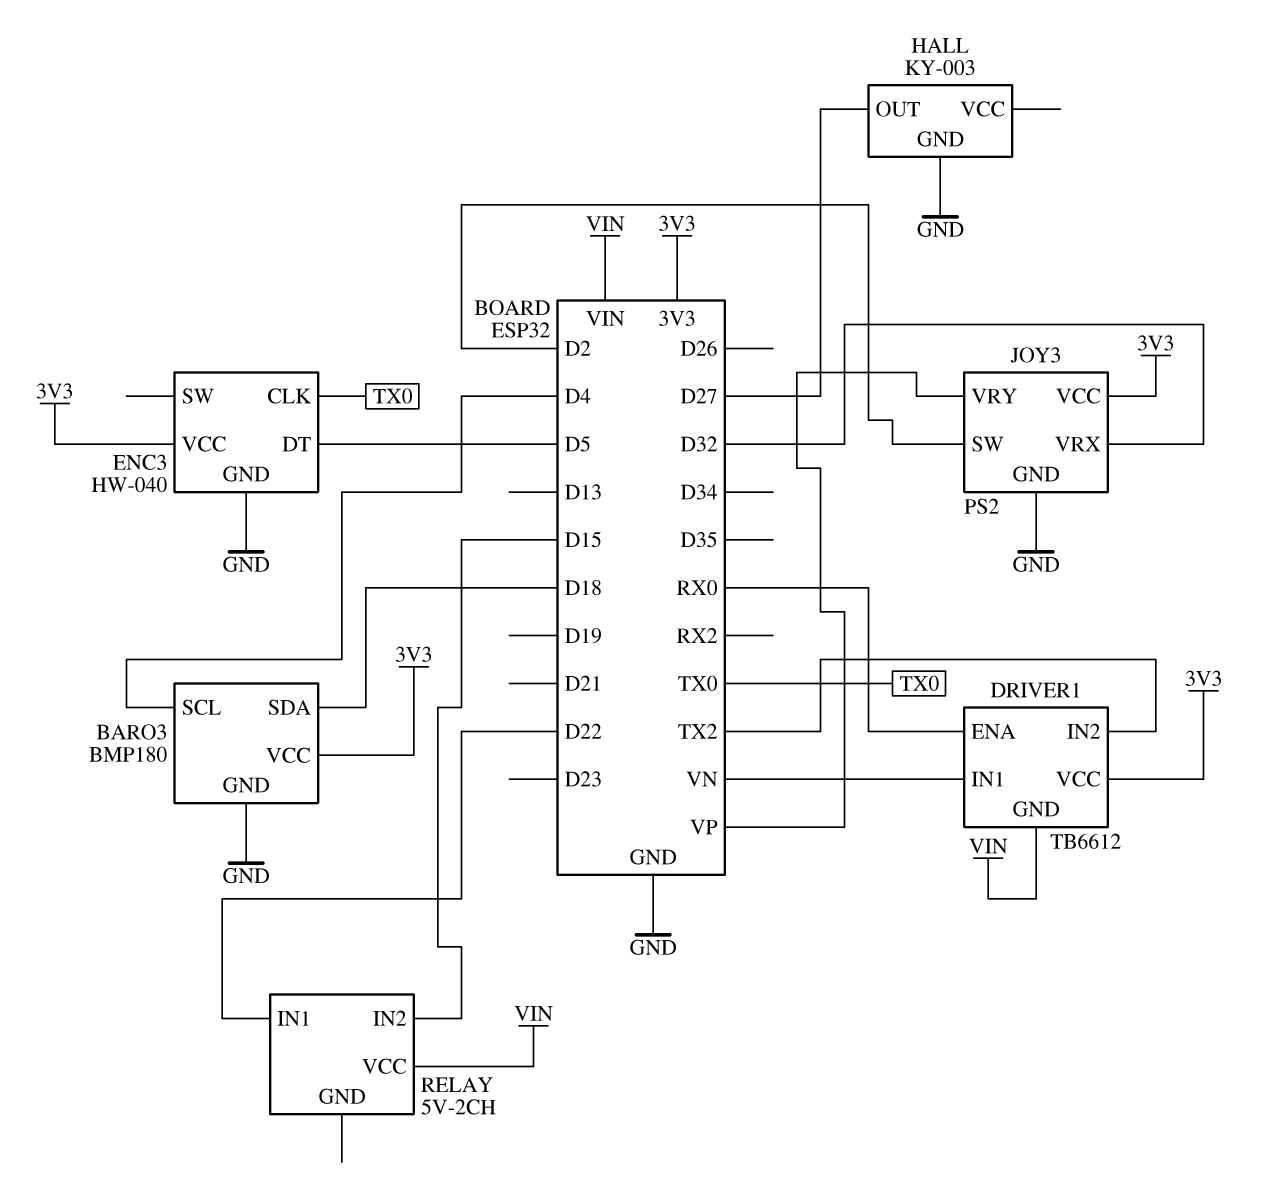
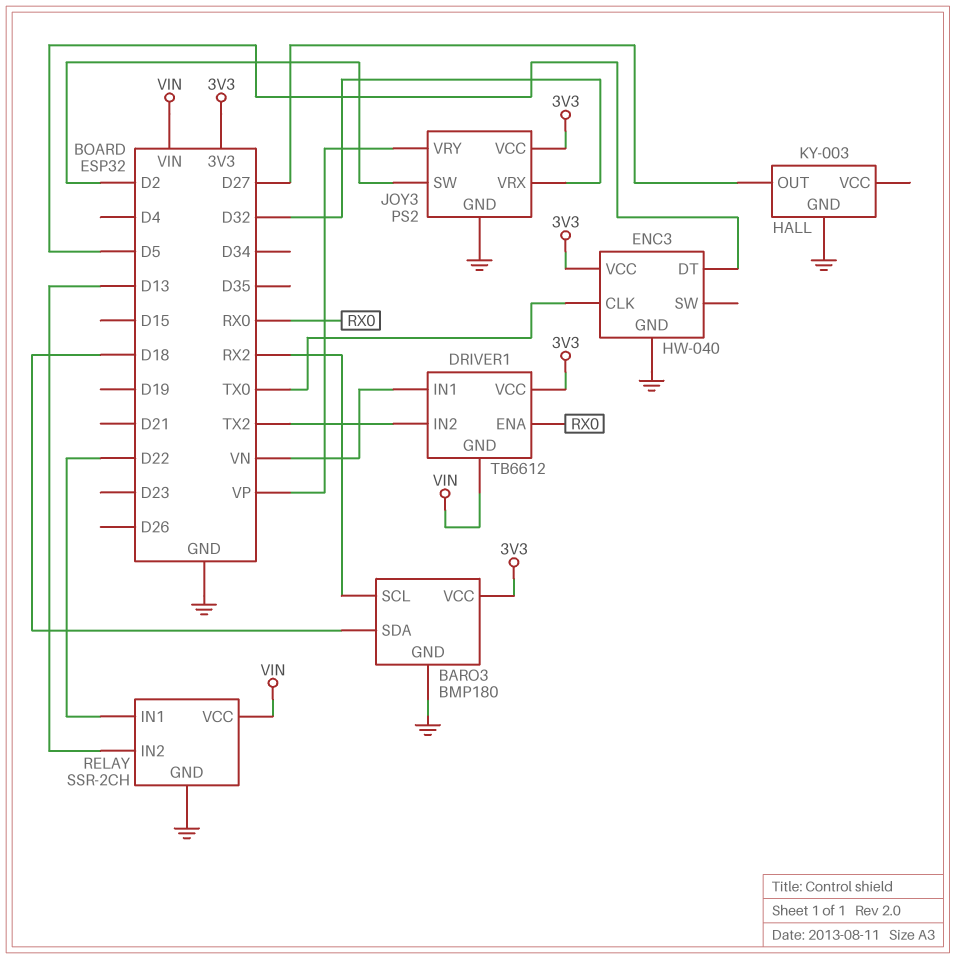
BARO3 pin SCL: D4 -> RX2
RELAY: 5V-2CH -> SSR-2CH
RELAY pin GND: none -> GND
RELAY pin IN2: D15 -> D13

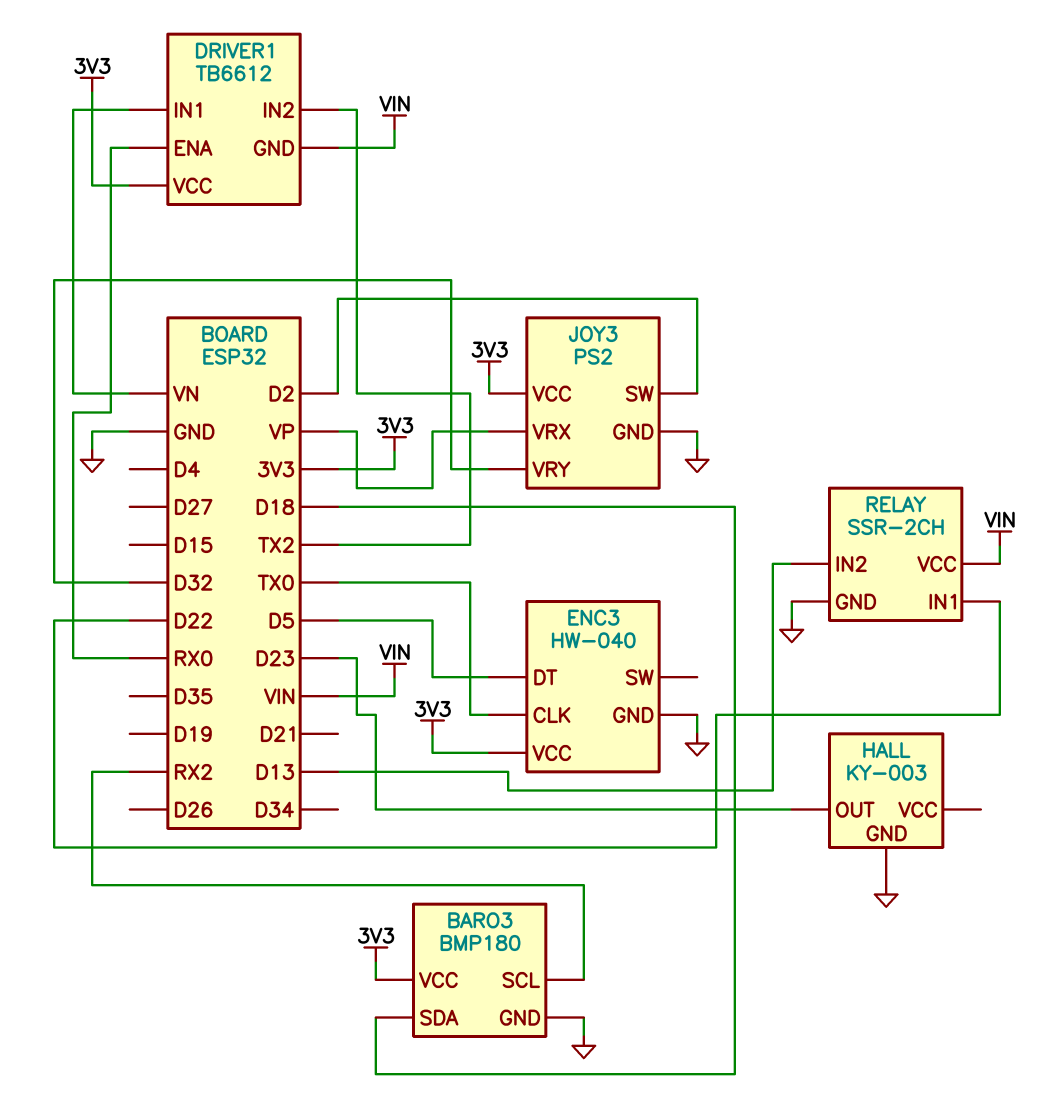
HALL pin OUT: D27 -> D23
JOY3 pin VRX: D32 -> VP
JOY3 pin VRY: VP -> D32

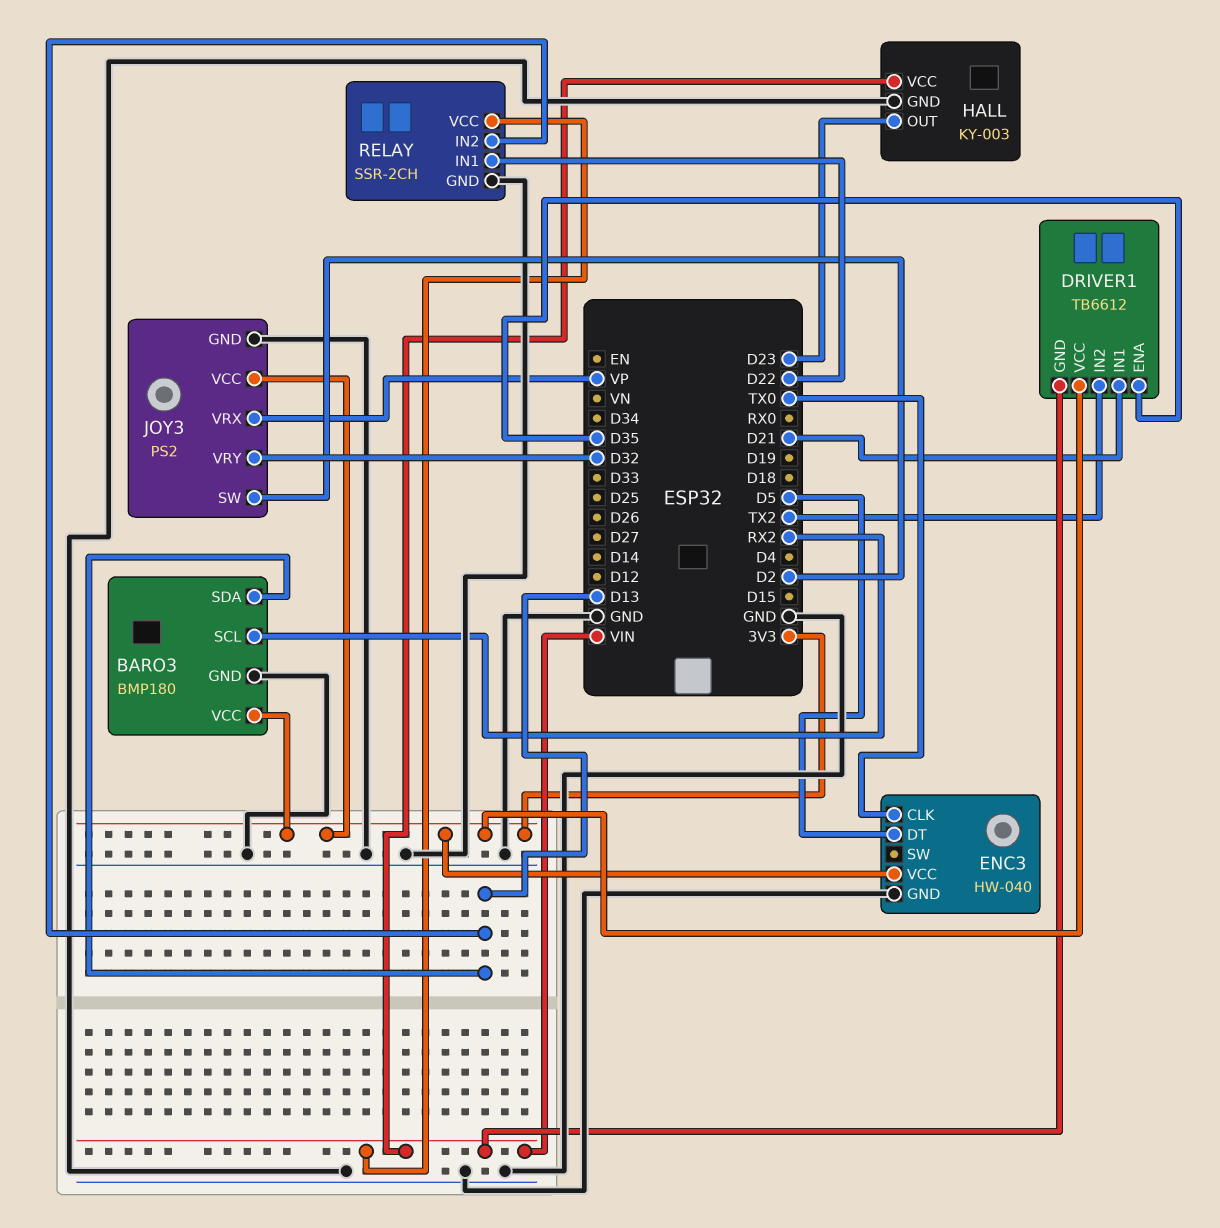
BARO3 pin SDA: D18 -> D13
DRIVER1 pin ENA: RX0 -> D35
DRIVER1 pin IN1: VN -> D21
HALL pin VCC: none -> VIN

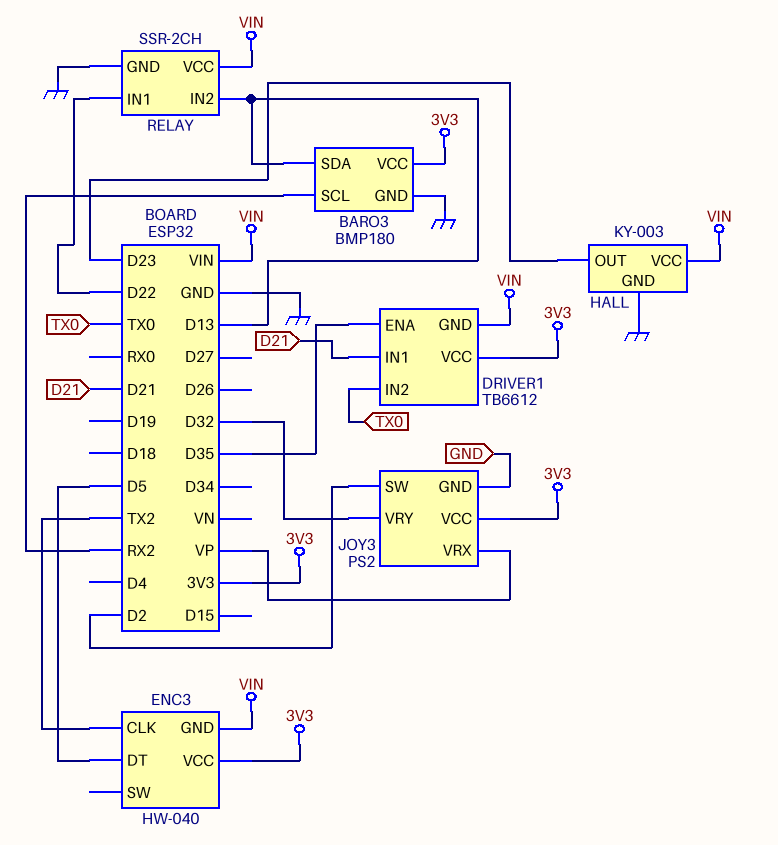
DRIVER1 pin IN2: TX2 -> TX0
ENC3 pin CLK: TX0 -> TX2
ENC3 pin GND: GND -> VIN

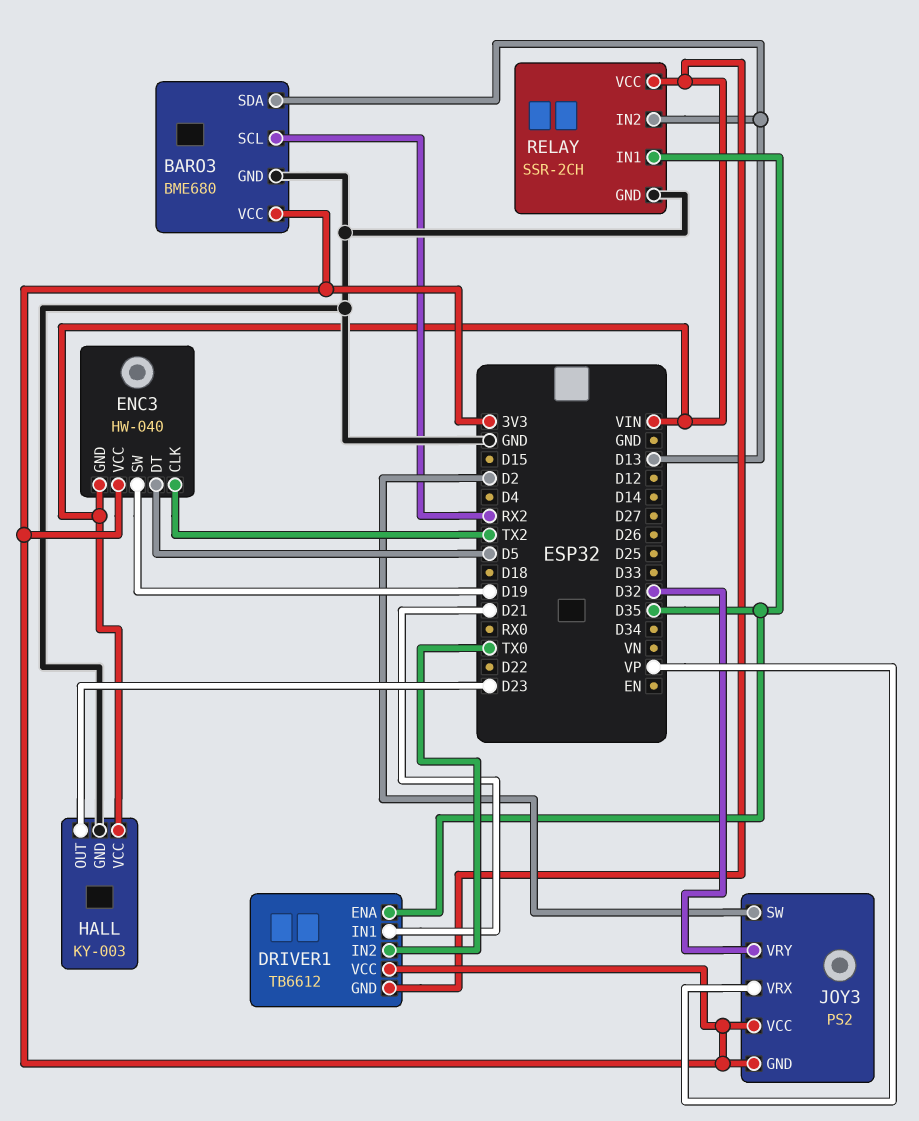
BARO3: BMP180 -> BME680
ENC3 pin SW: none -> D19
JOY3 pin GND: GND -> 3V3
RELAY pin IN1: D22 -> D35

